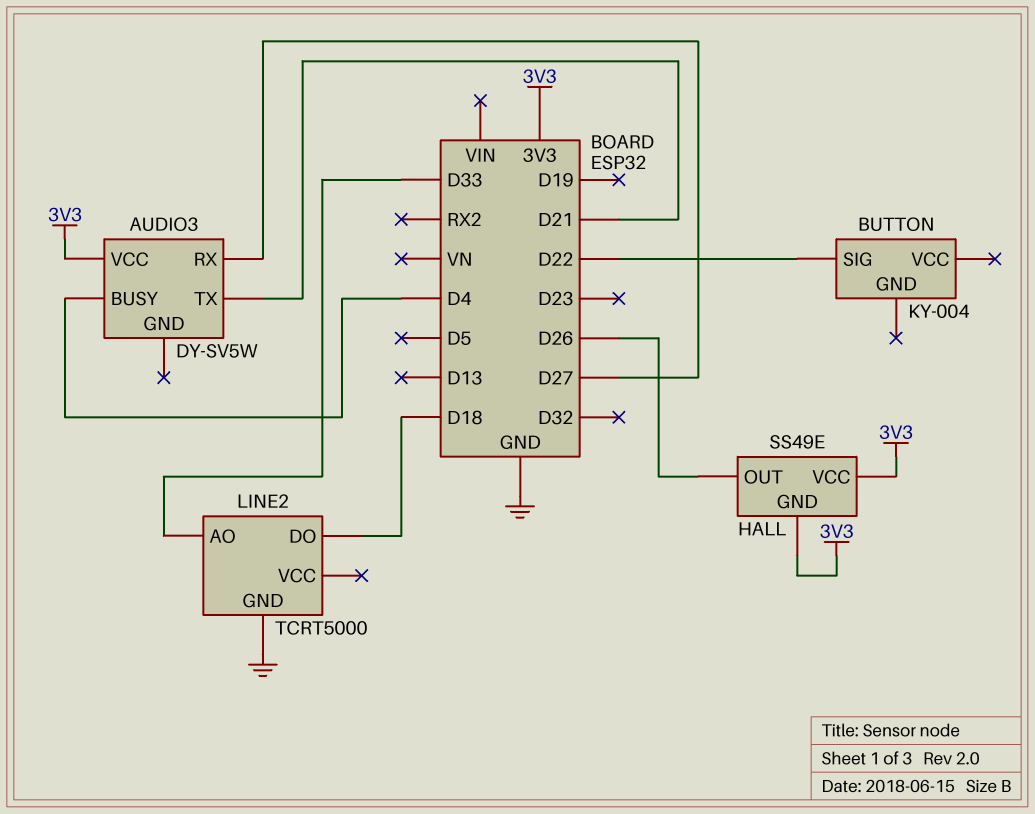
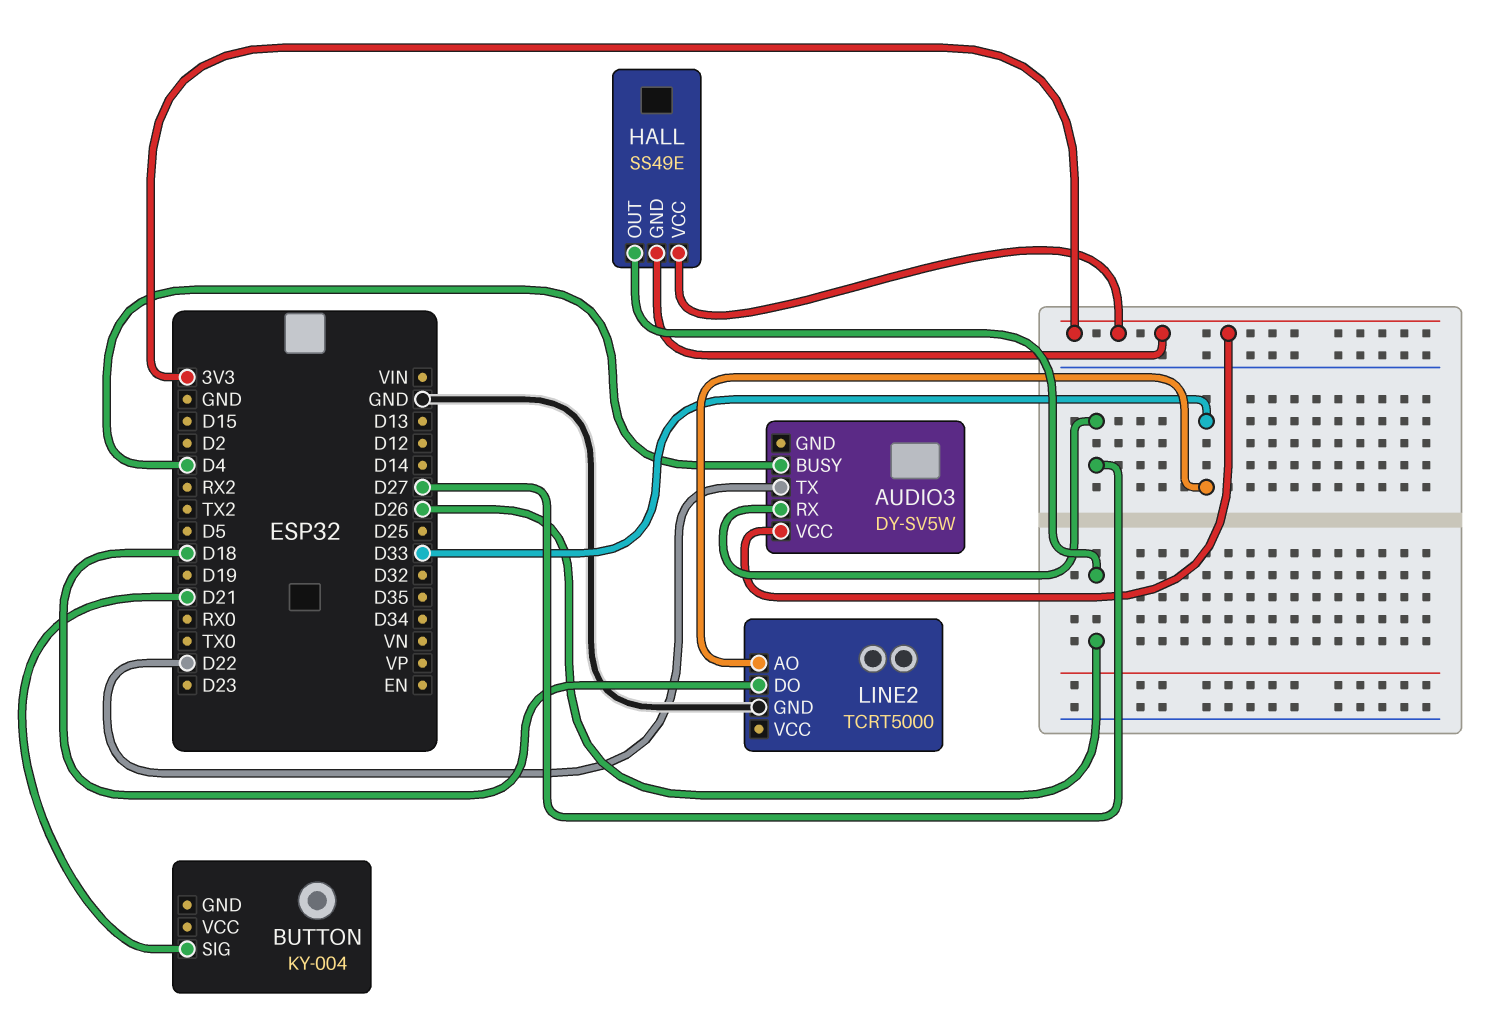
AUDIO3 pin TX: D21 -> D22
BUTTON pin SIG: D22 -> D21

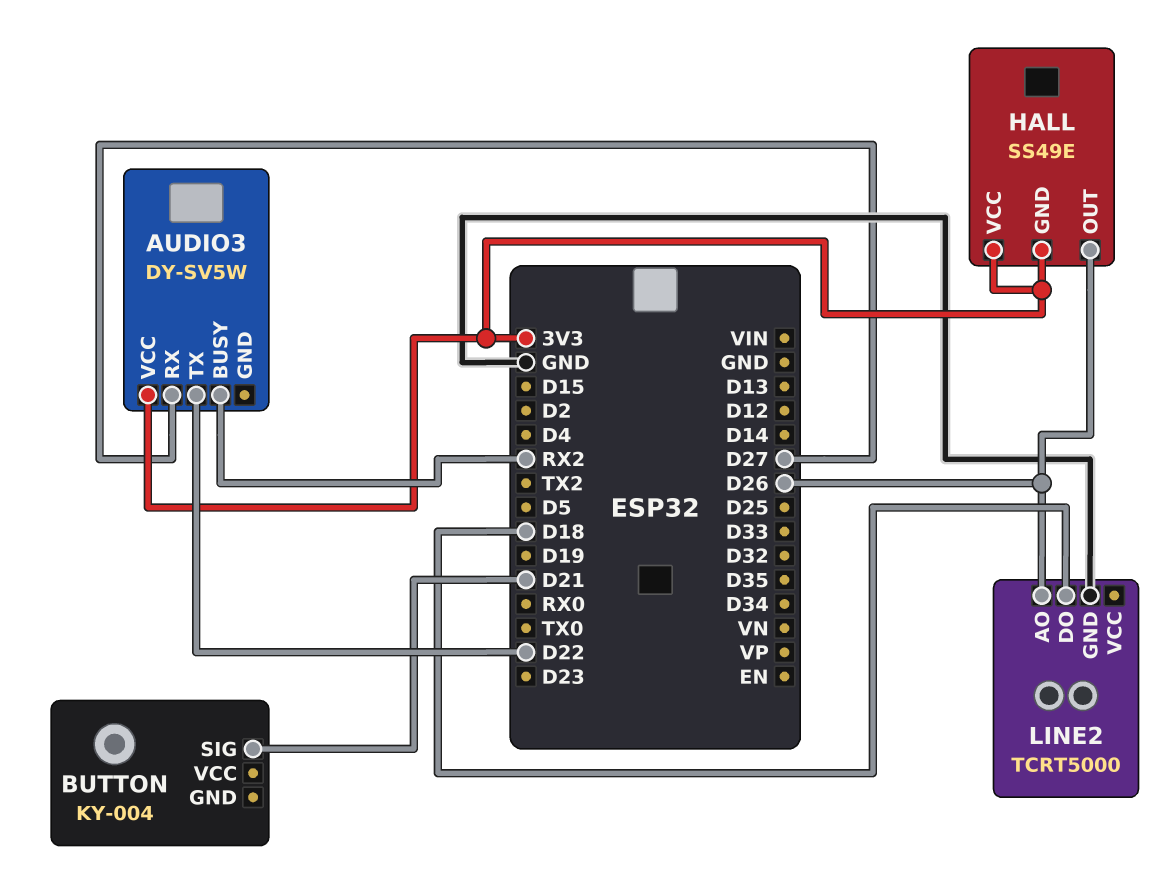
AUDIO3 pin BUSY: D4 -> RX2
LINE2 pin AO: D33 -> D26

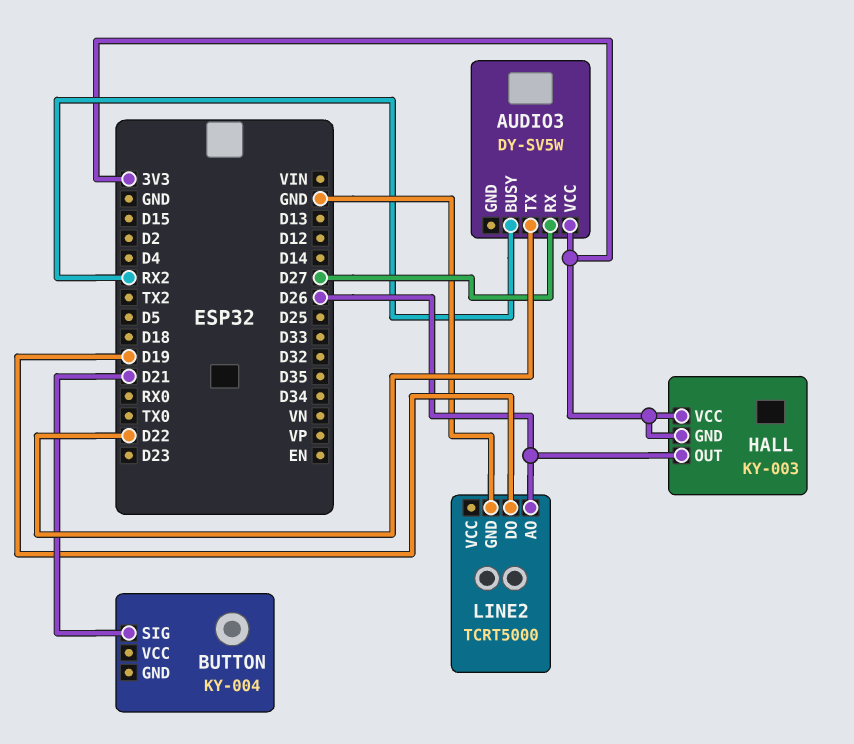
HALL: SS49E -> KY-003
LINE2 pin DO: D18 -> D19

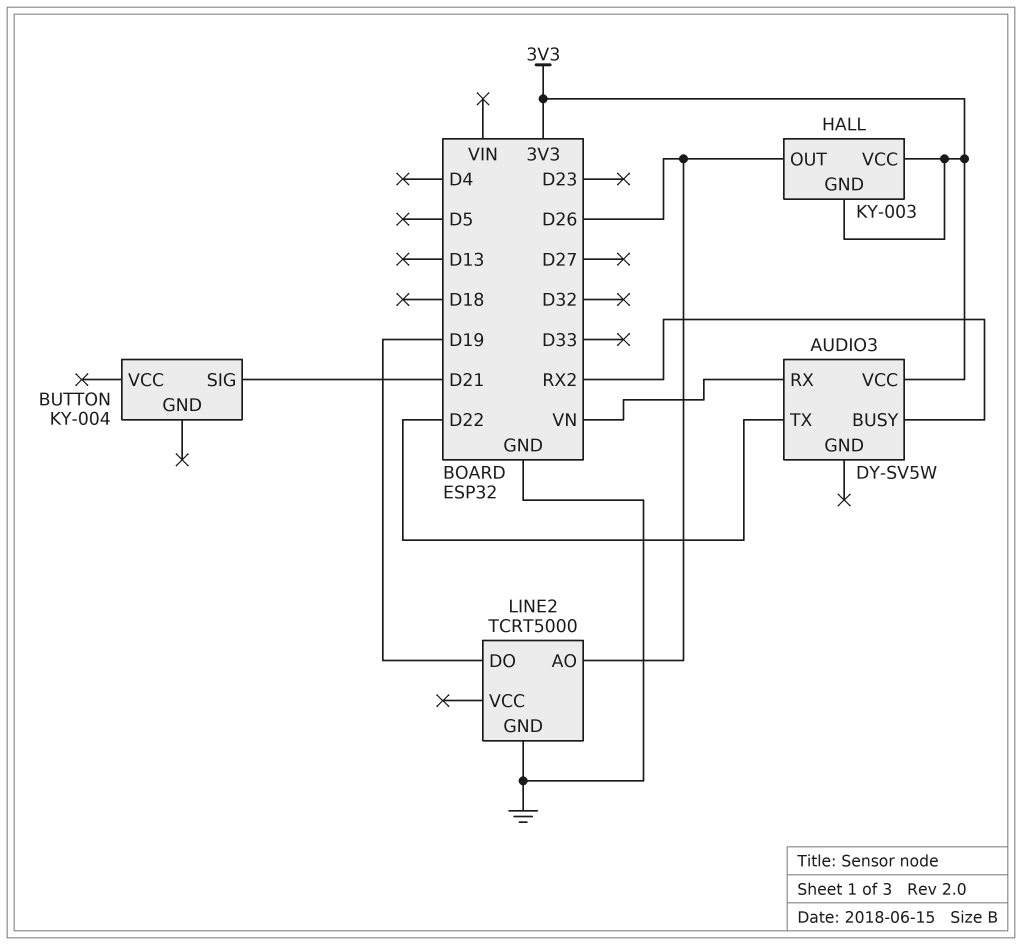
AUDIO3 pin RX: D27 -> VN

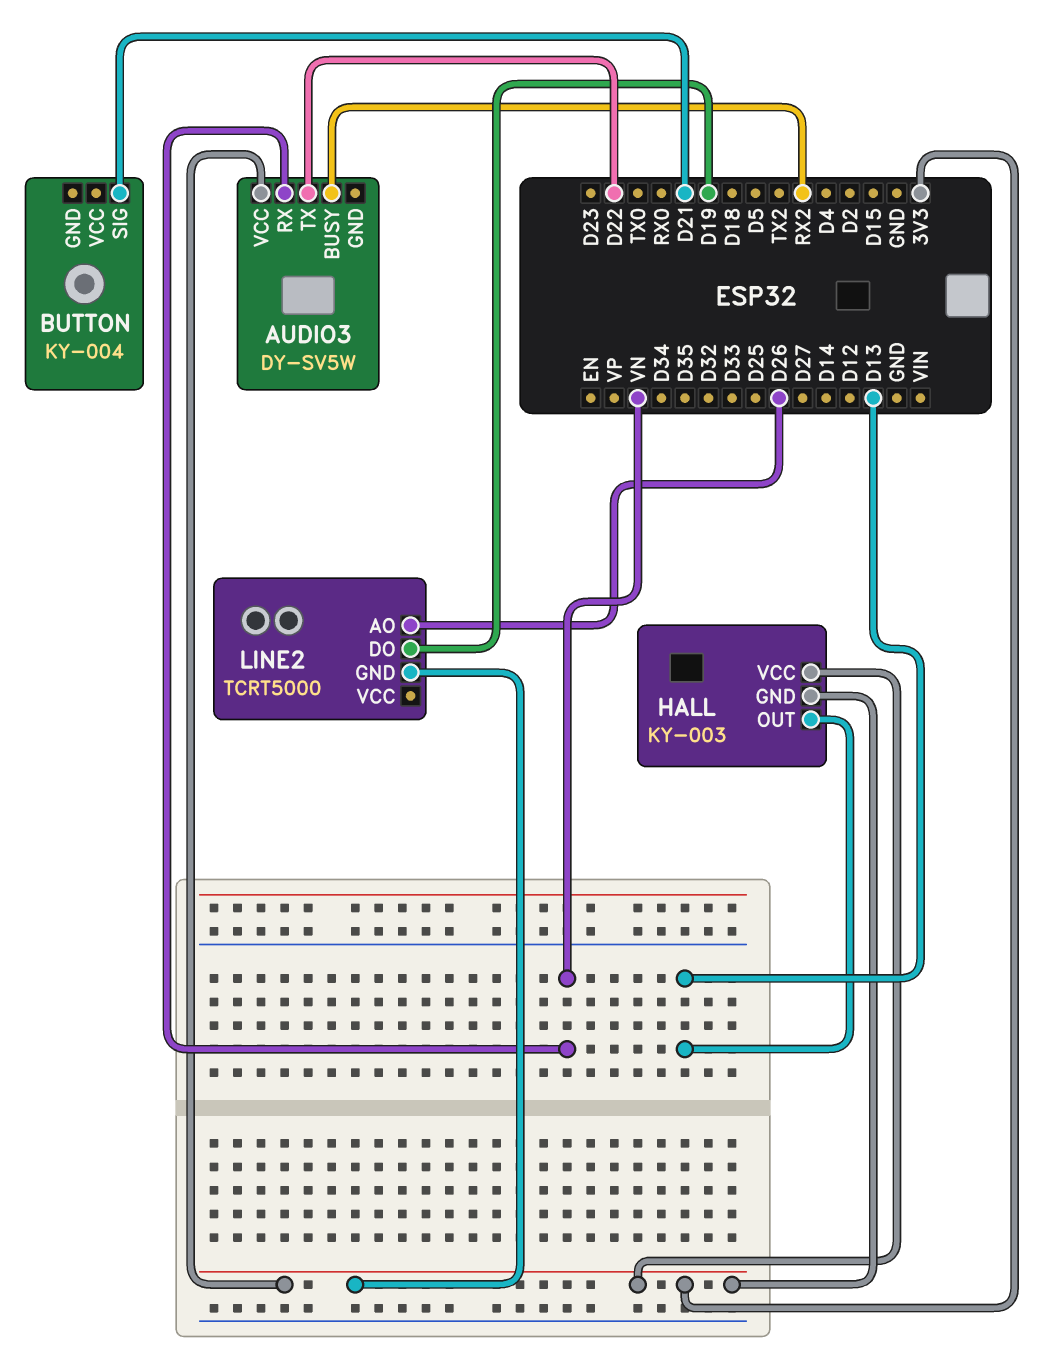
HALL pin OUT: D26 -> D13
LINE2 pin GND: GND -> 3V3

